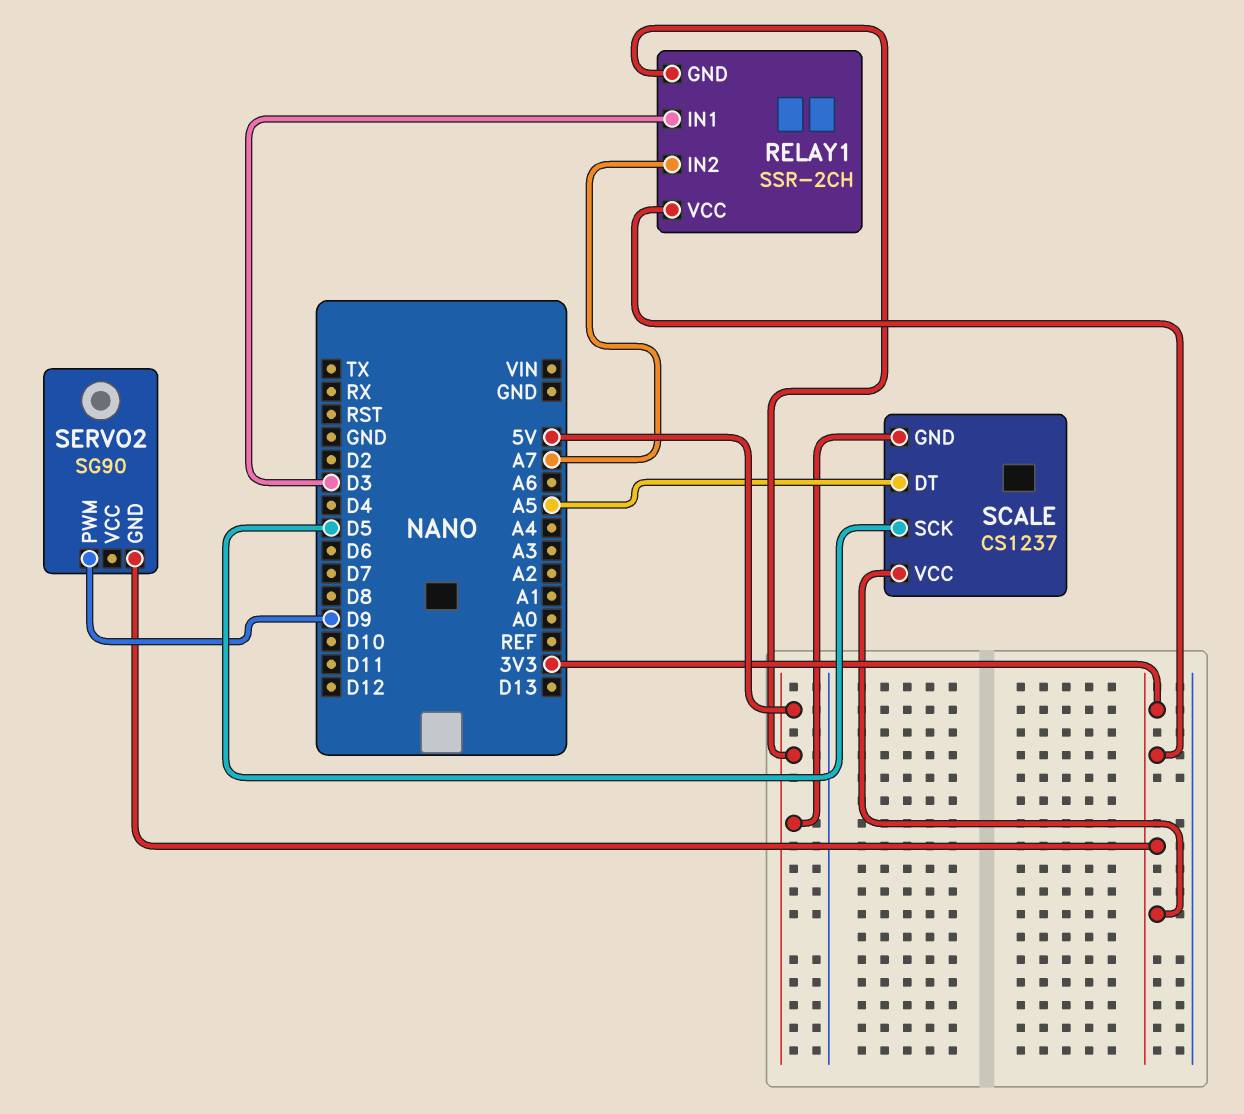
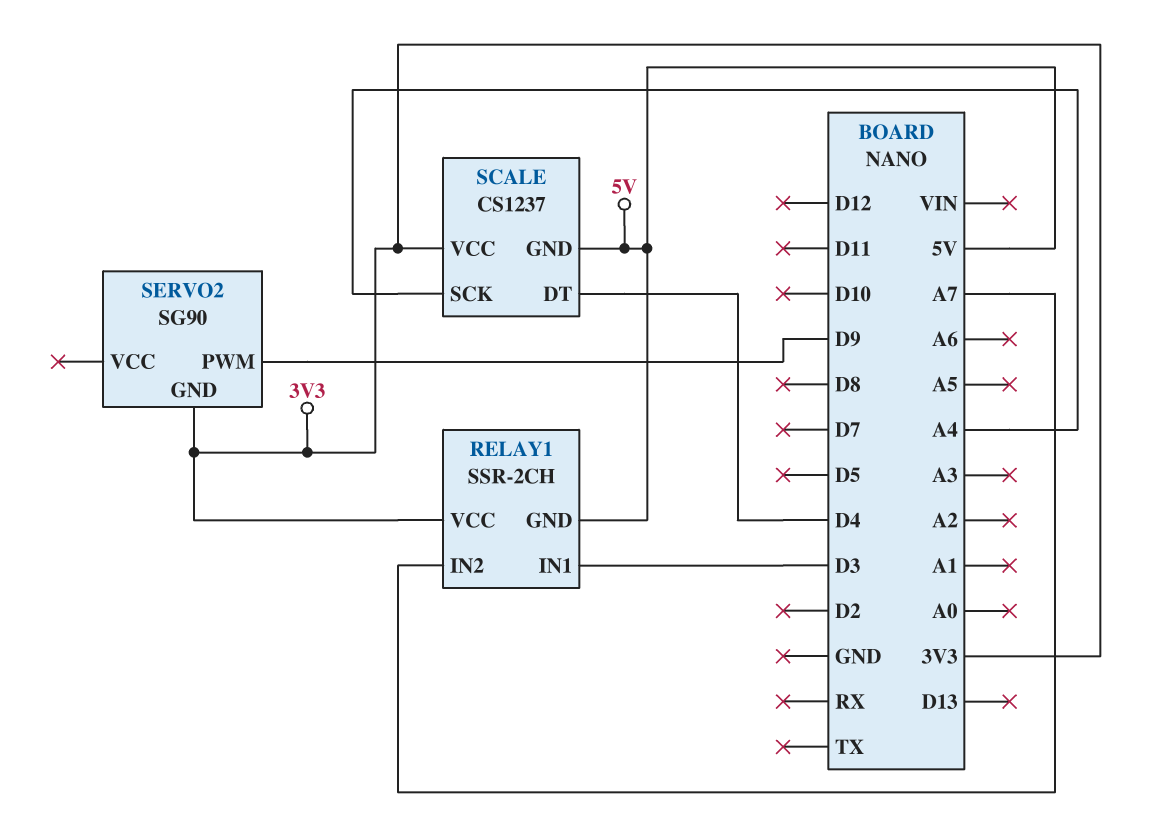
SCALE pin DT: A5 -> D4
SCALE pin SCK: D5 -> A4

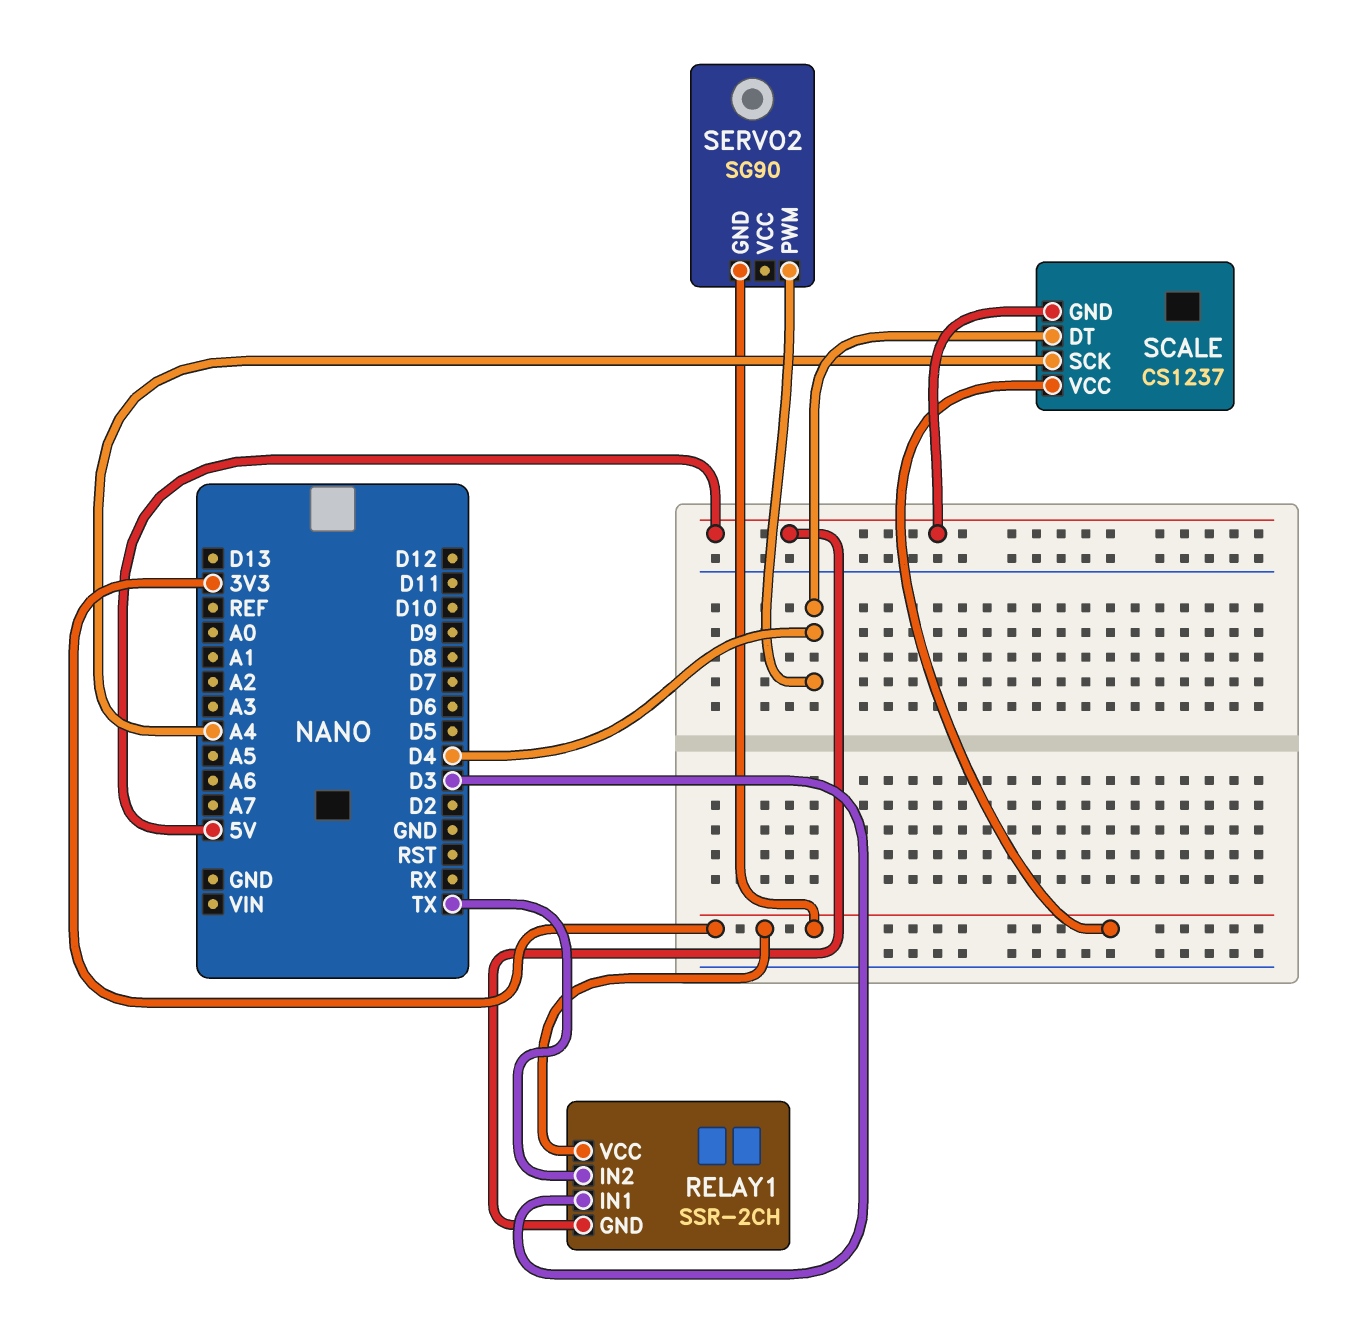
RELAY1 pin IN2: A7 -> TX
SERVO2 pin PWM: D9 -> D4

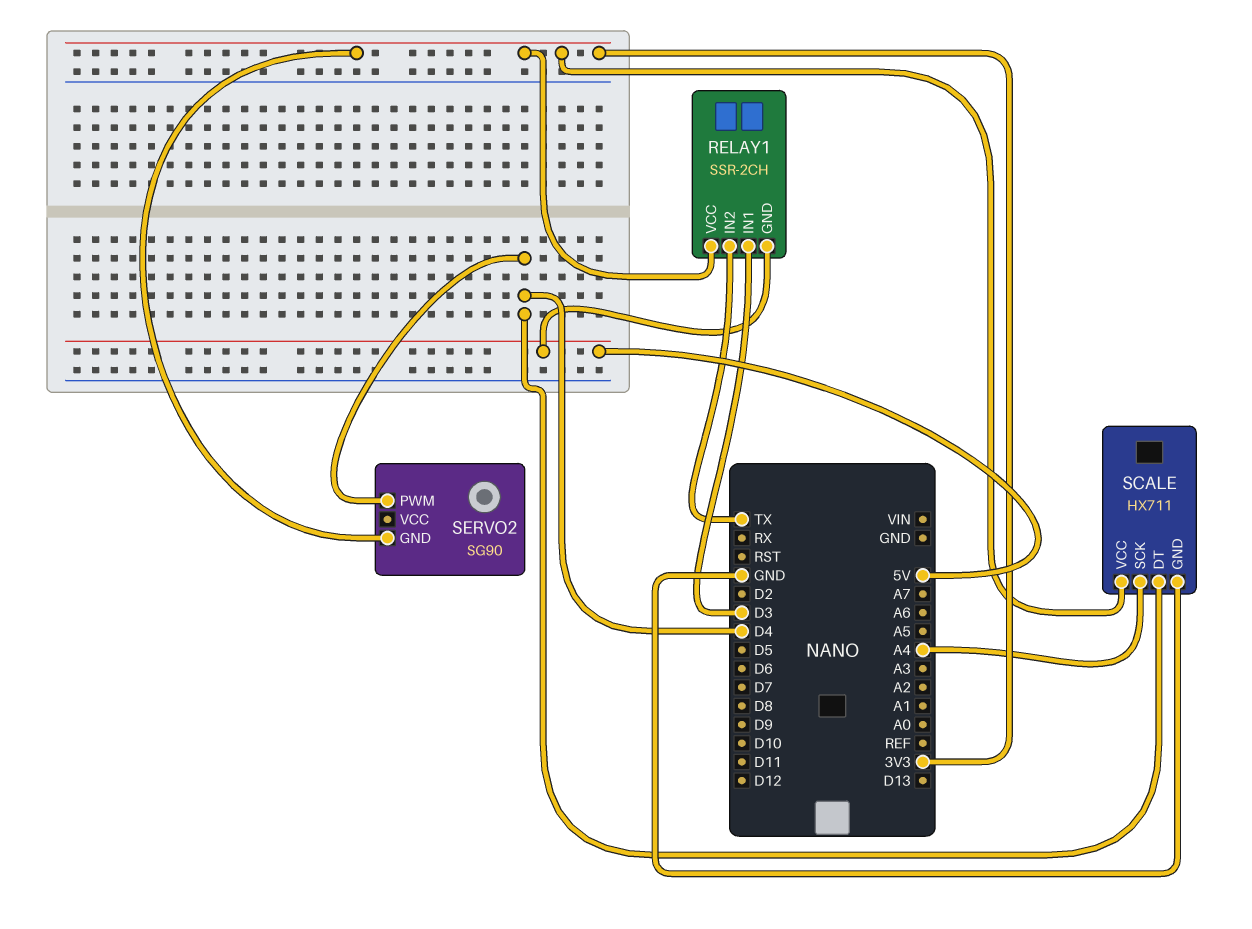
SCALE: CS1237 -> HX711
SCALE pin GND: 5V -> GND

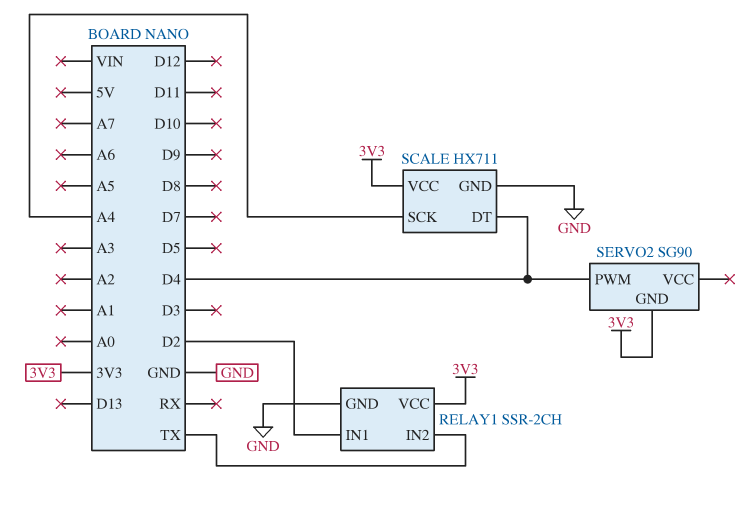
RELAY1 pin GND: 5V -> GND
RELAY1 pin IN1: D3 -> D2

